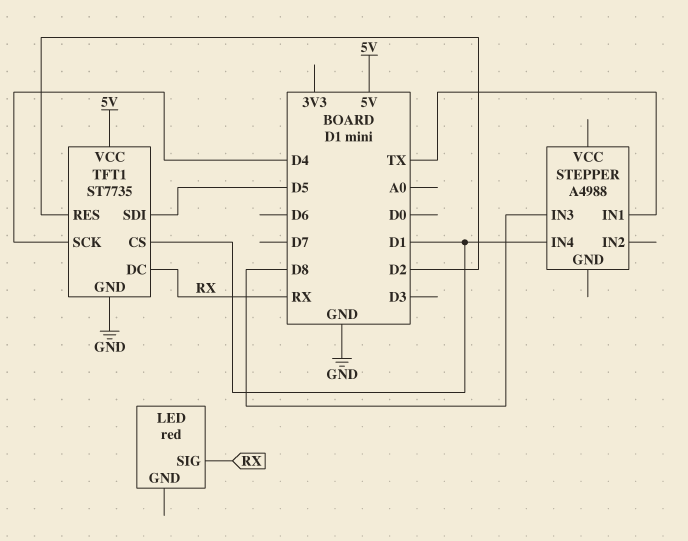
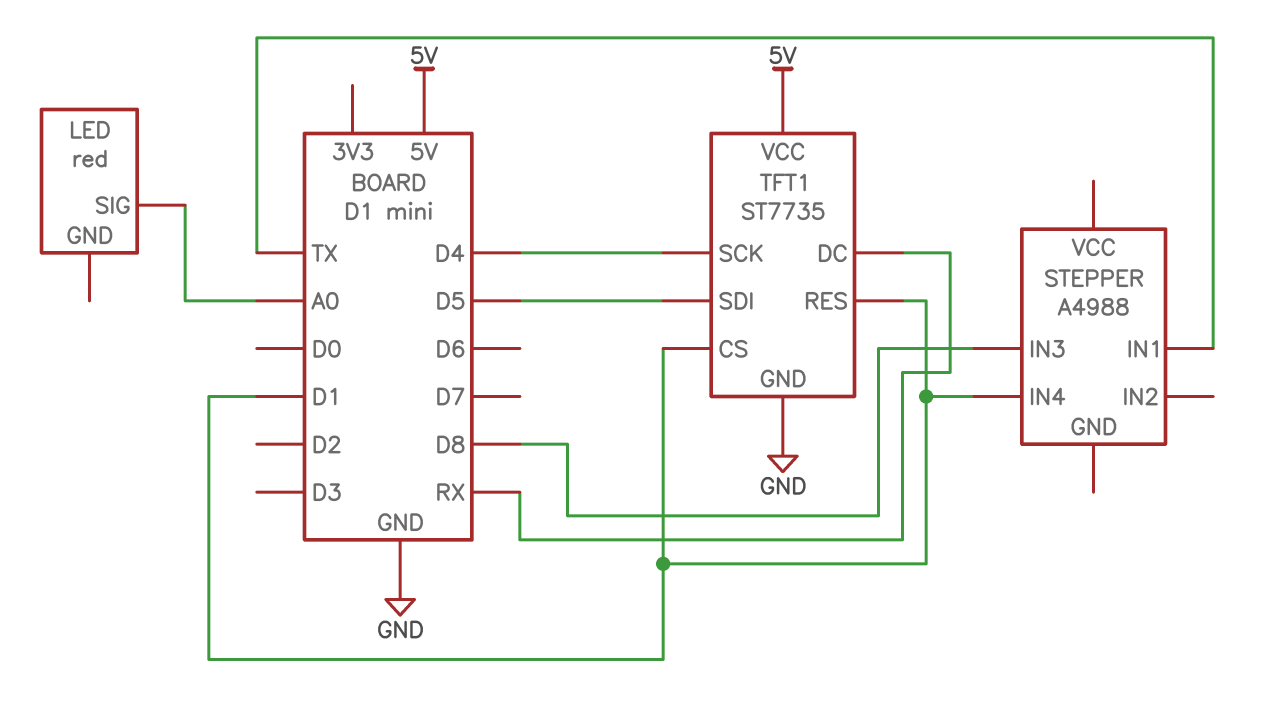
LED pin SIG: RX -> A0
TFT1 pin RES: D2 -> D1

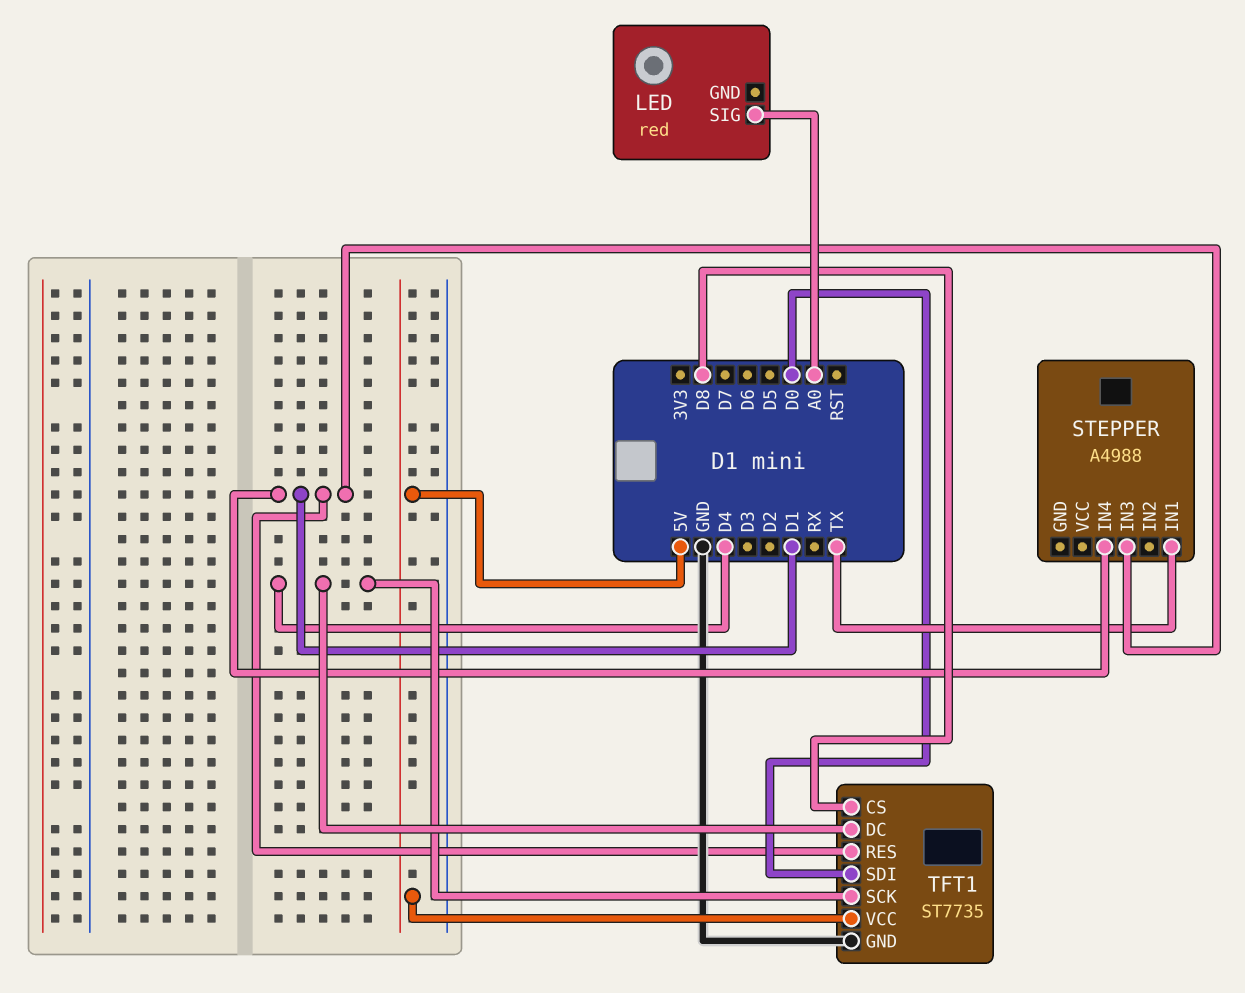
STEPPER pin IN3: D8 -> D1
TFT1 pin CS: D1 -> D8
TFT1 pin DC: RX -> D4
TFT1 pin SDI: D5 -> D0

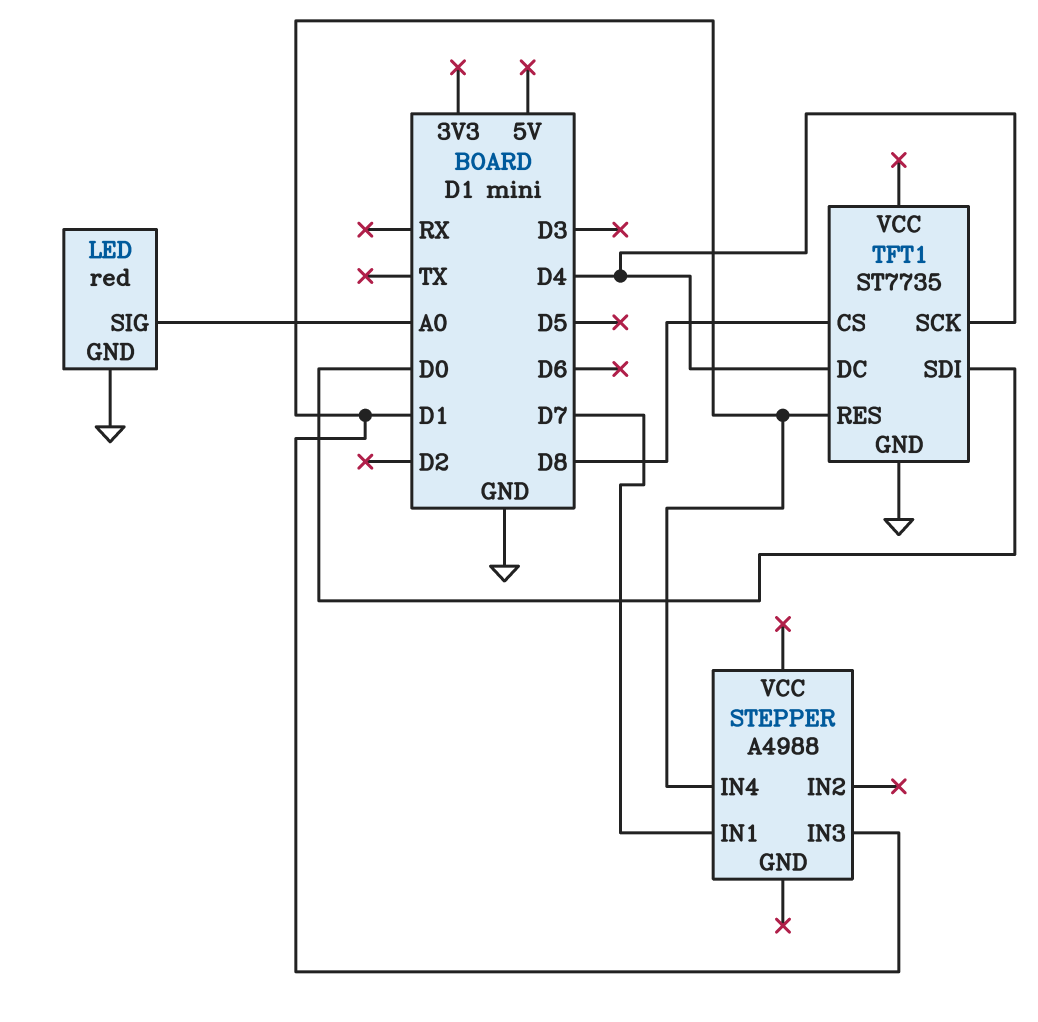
LED pin GND: none -> GND
STEPPER pin IN1: TX -> D7
TFT1 pin VCC: 5V -> none

